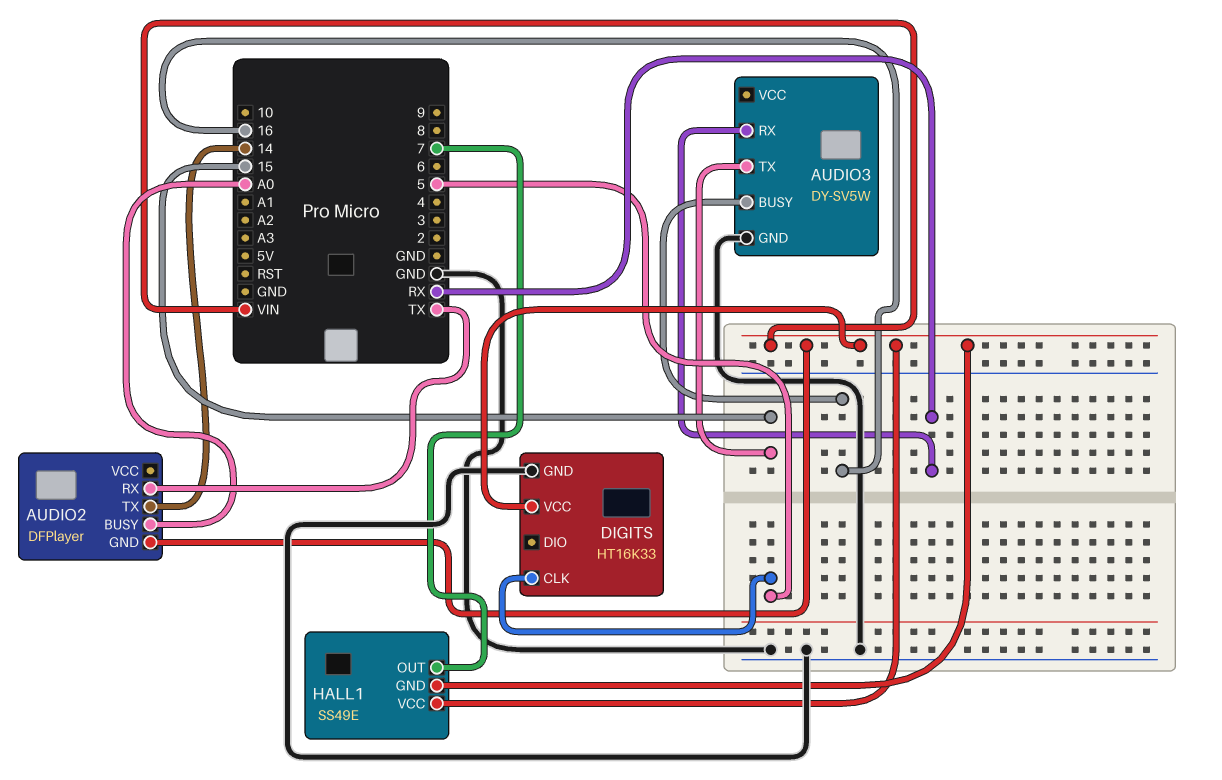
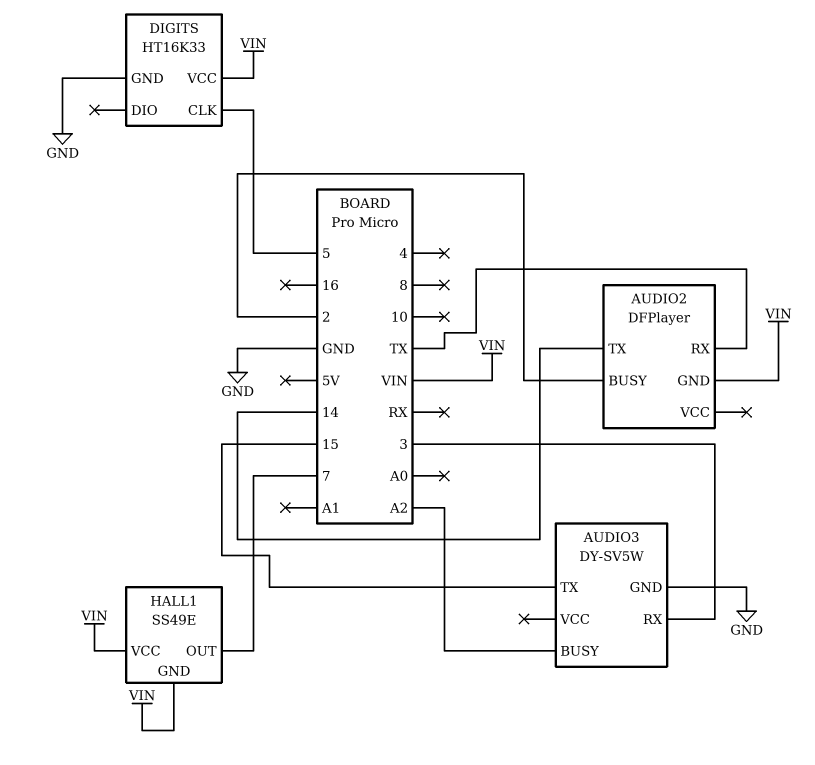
AUDIO2 pin BUSY: A0 -> 2
AUDIO3 pin BUSY: 16 -> A2
AUDIO3 pin RX: RX -> 3

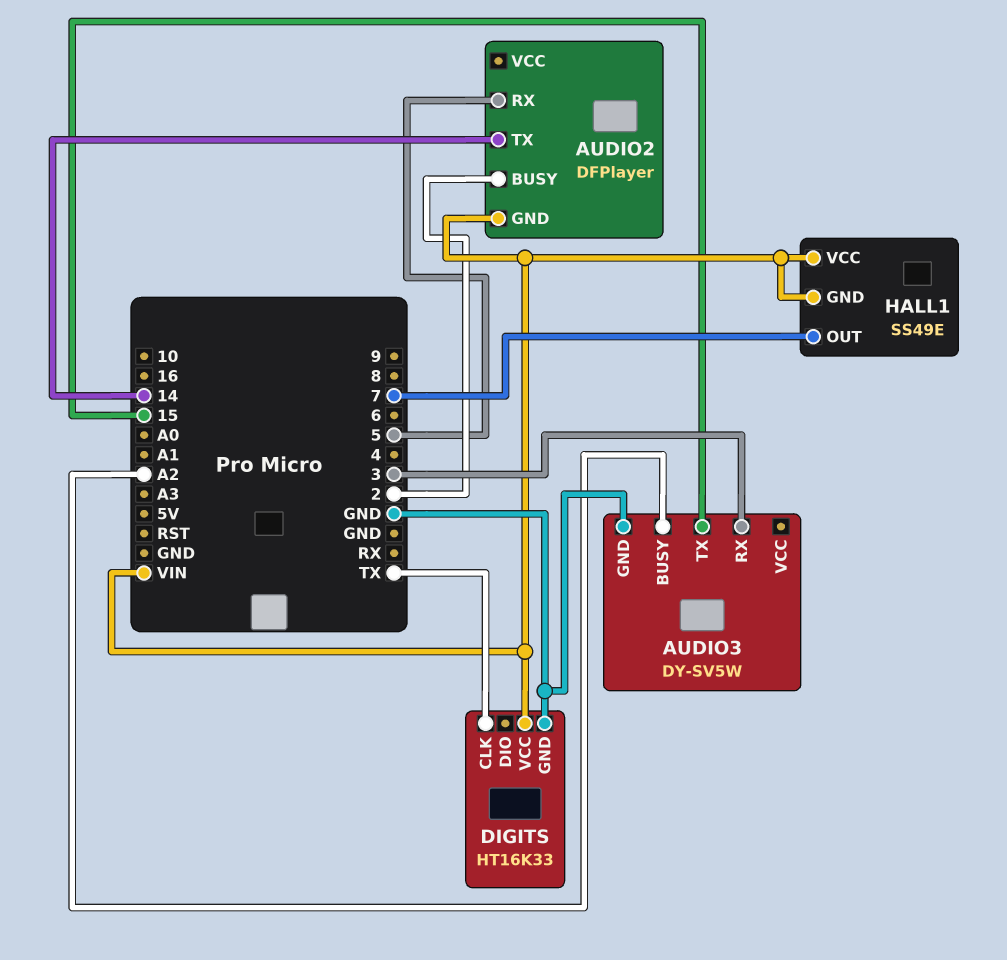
AUDIO2 pin RX: TX -> 5
DIGITS pin CLK: 5 -> TX

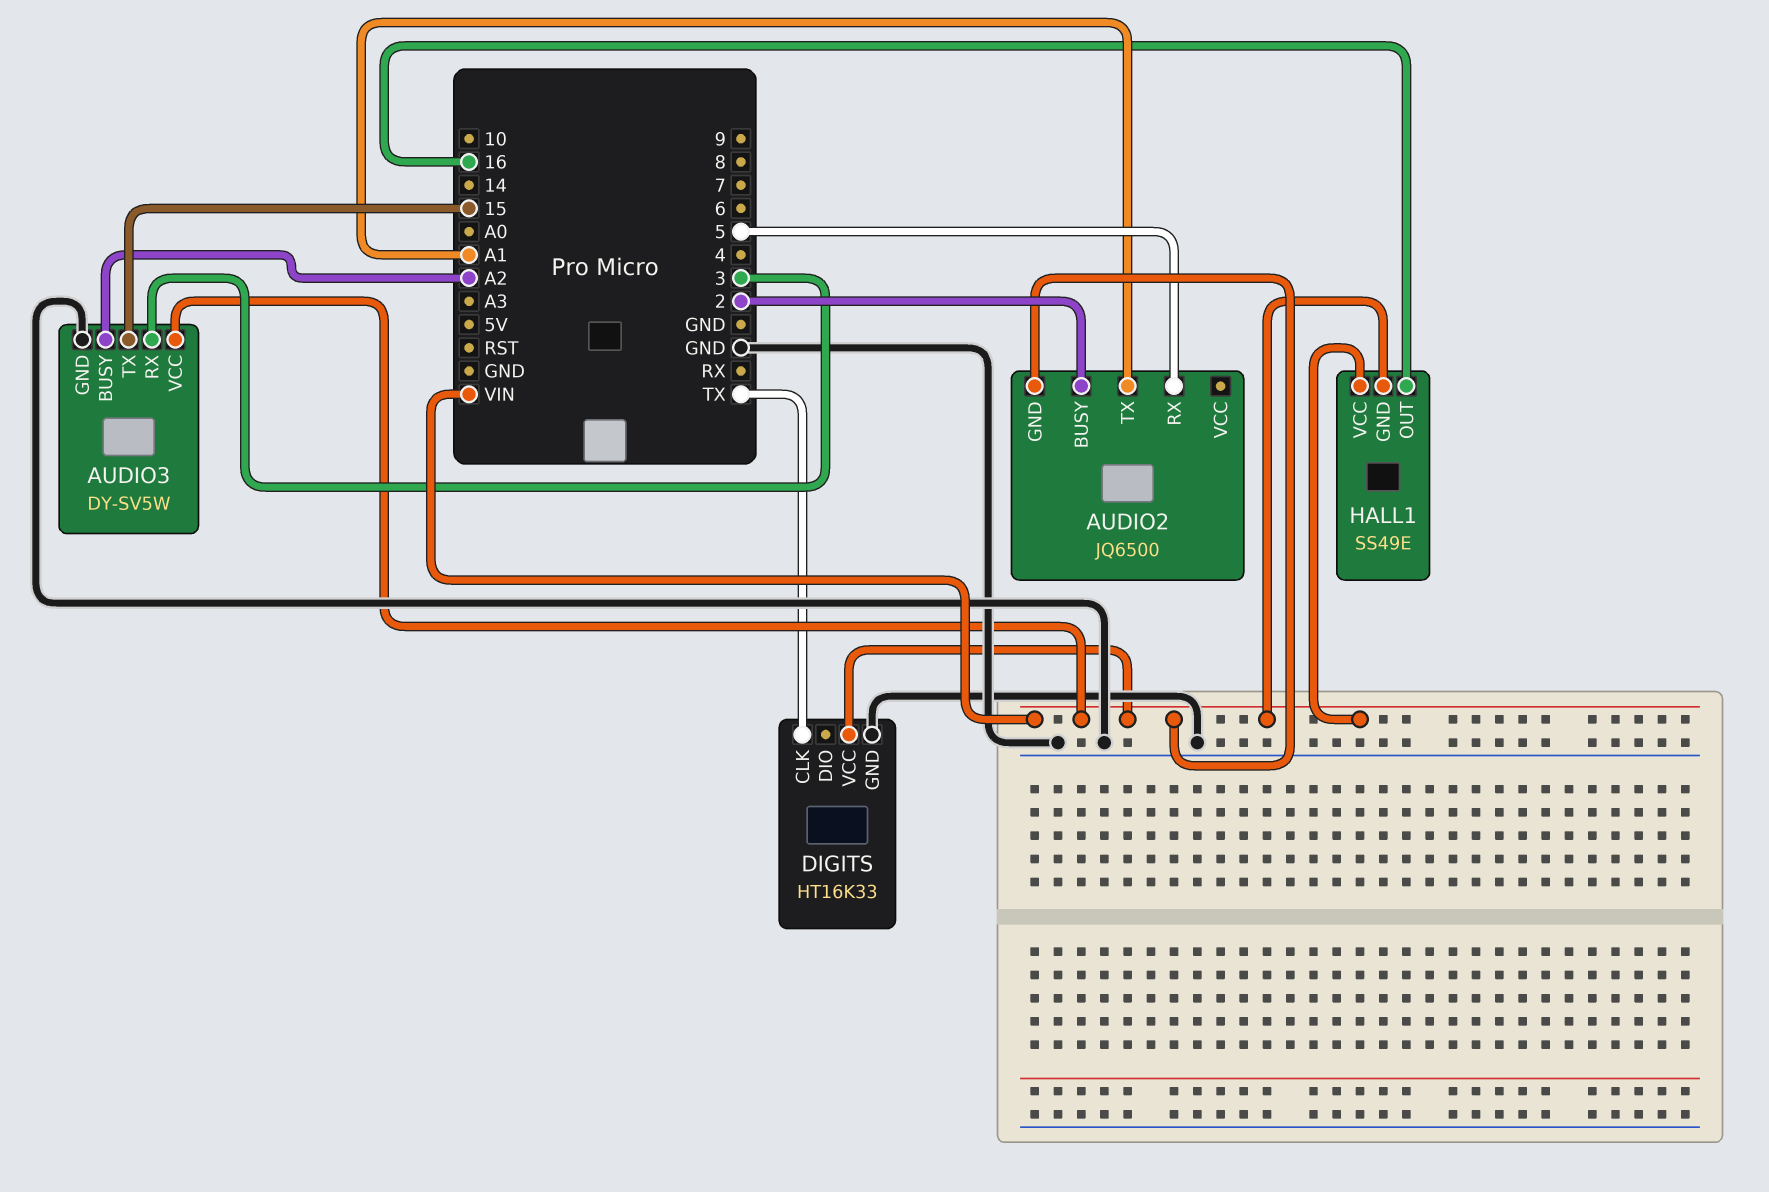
AUDIO2: DFPlayer -> JQ6500
AUDIO2 pin TX: 14 -> A1
AUDIO3 pin VCC: none -> VIN
HALL1 pin OUT: 7 -> 16

